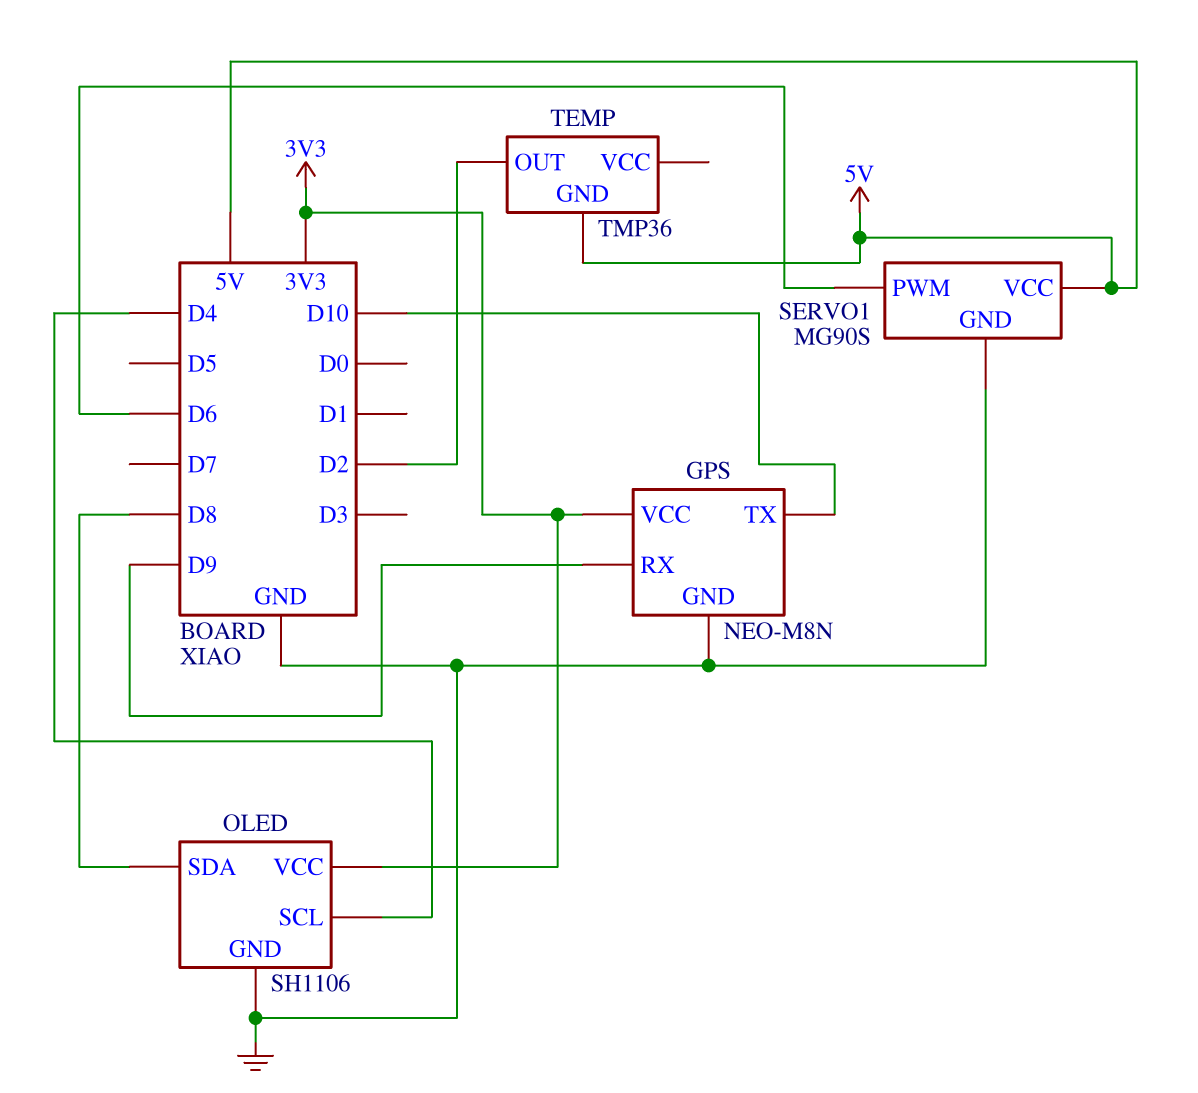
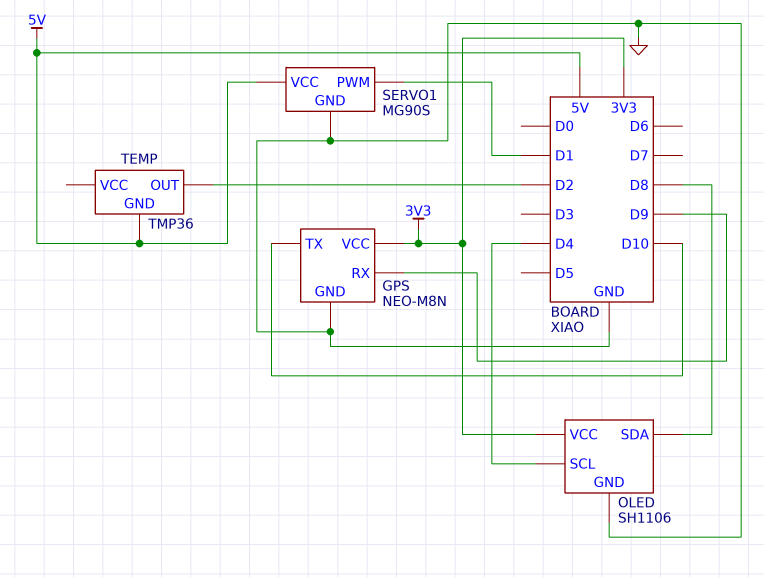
SERVO1 pin PWM: D6 -> D1

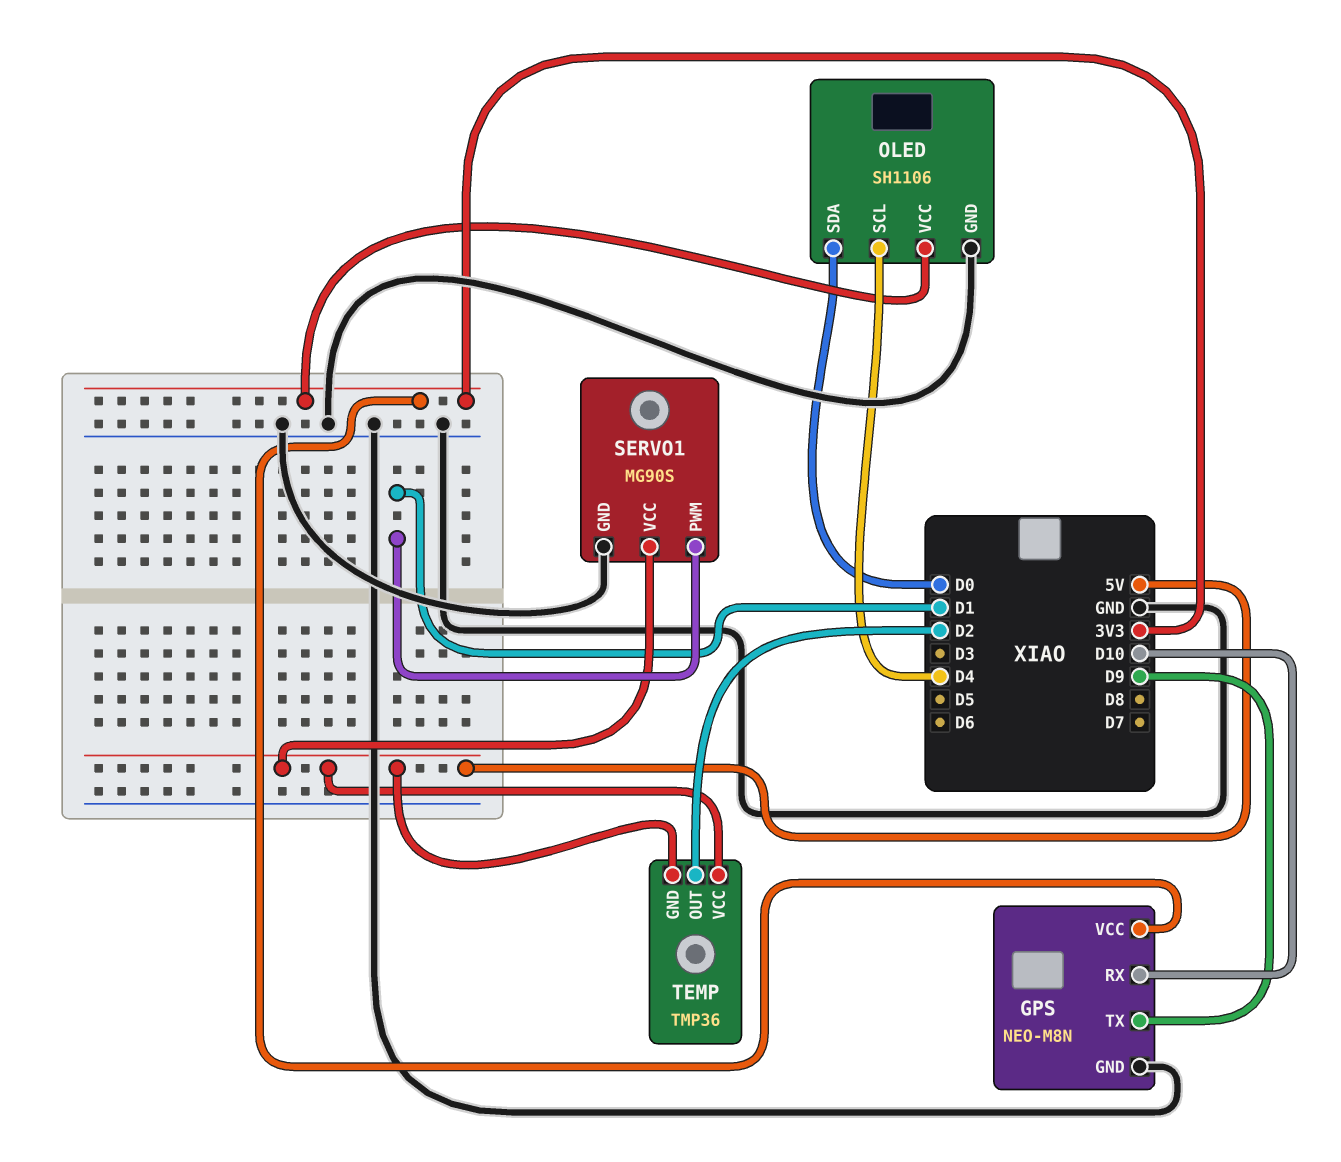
GPS pin RX: D9 -> D10
GPS pin TX: D10 -> D9
OLED pin SDA: D8 -> D0
TEMP pin VCC: none -> 5V

